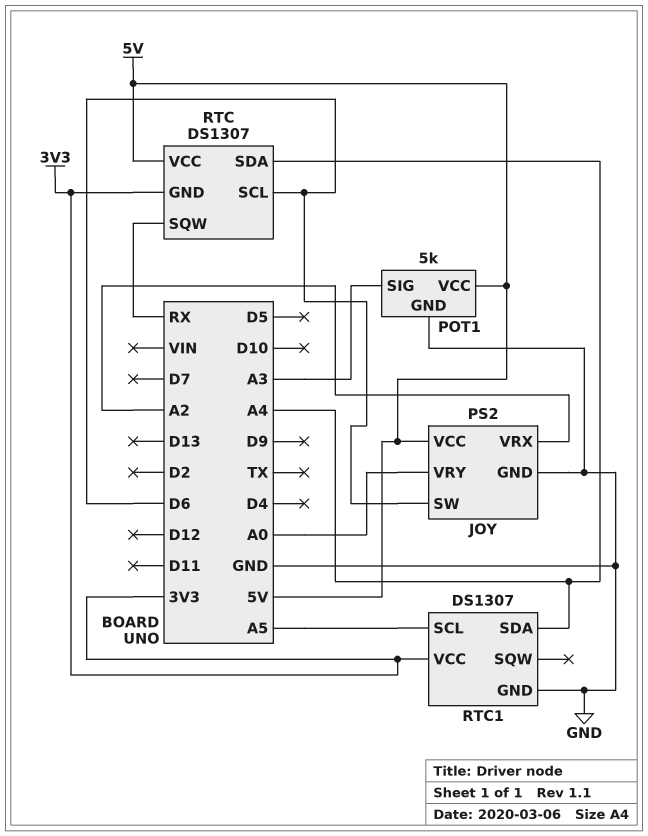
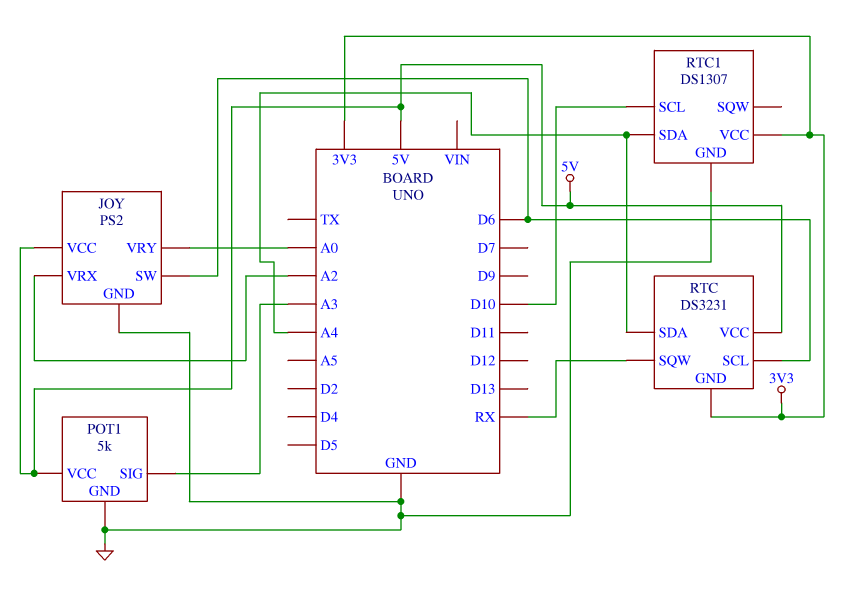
RTC: DS1307 -> DS3231
RTC1 pin SCL: A5 -> D10

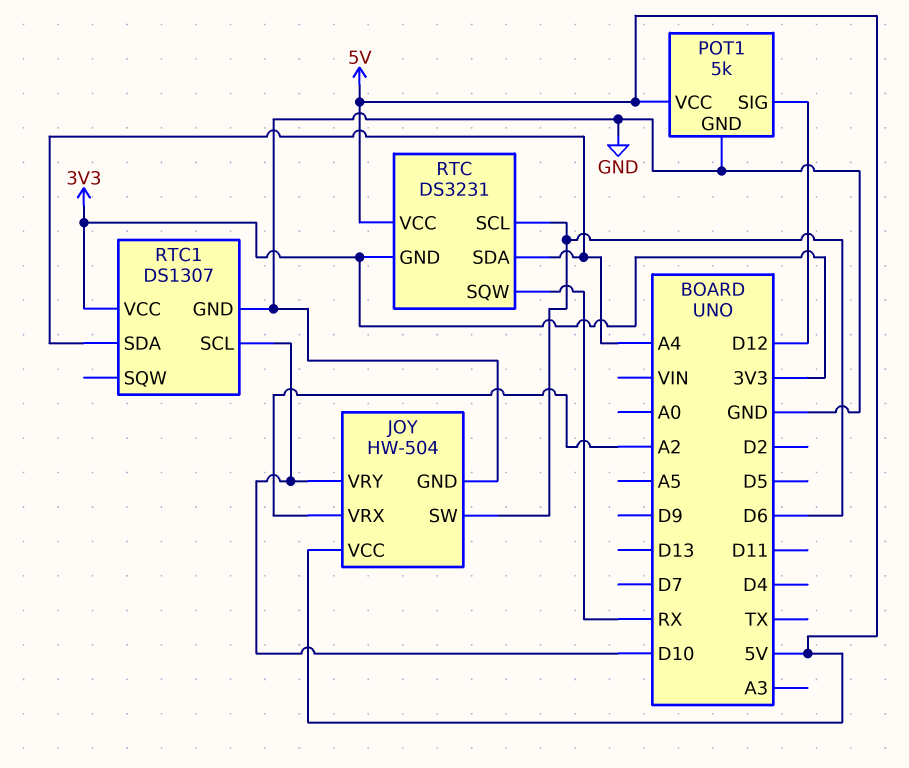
JOY: PS2 -> HW-504
JOY pin VRY: A0 -> D10
POT1 pin SIG: A3 -> D12

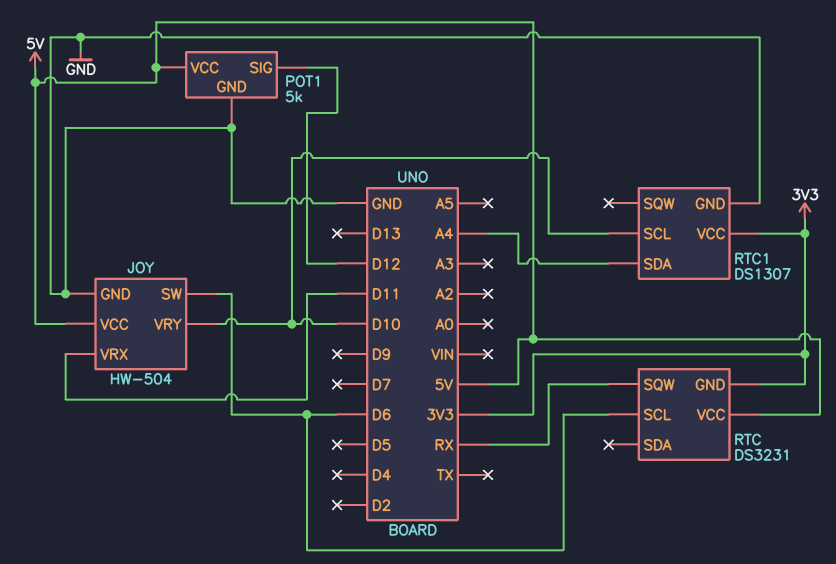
JOY pin VRX: A2 -> D11
RTC pin SDA: A4 -> none

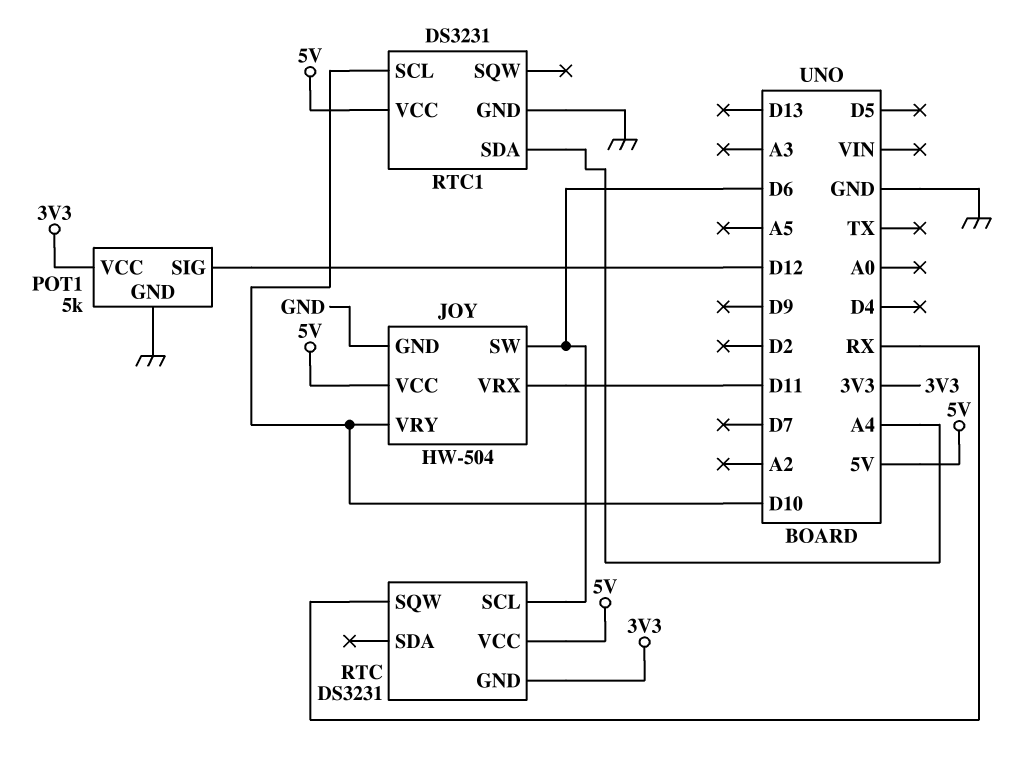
POT1 pin VCC: 5V -> 3V3
RTC1: DS1307 -> DS3231
RTC1 pin VCC: 3V3 -> 5V

